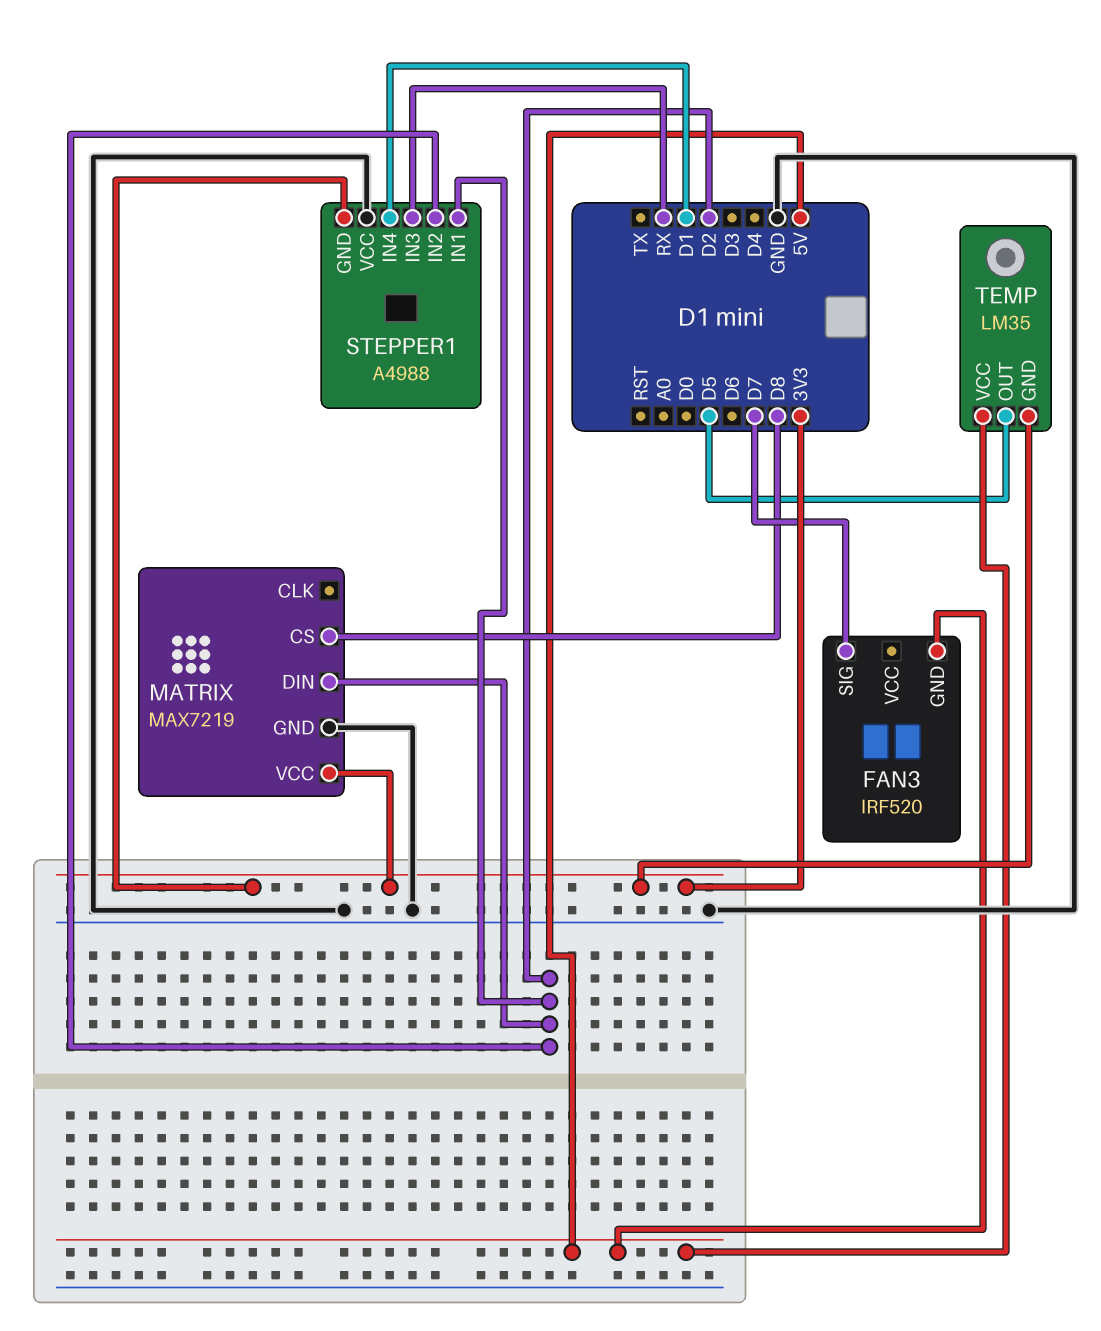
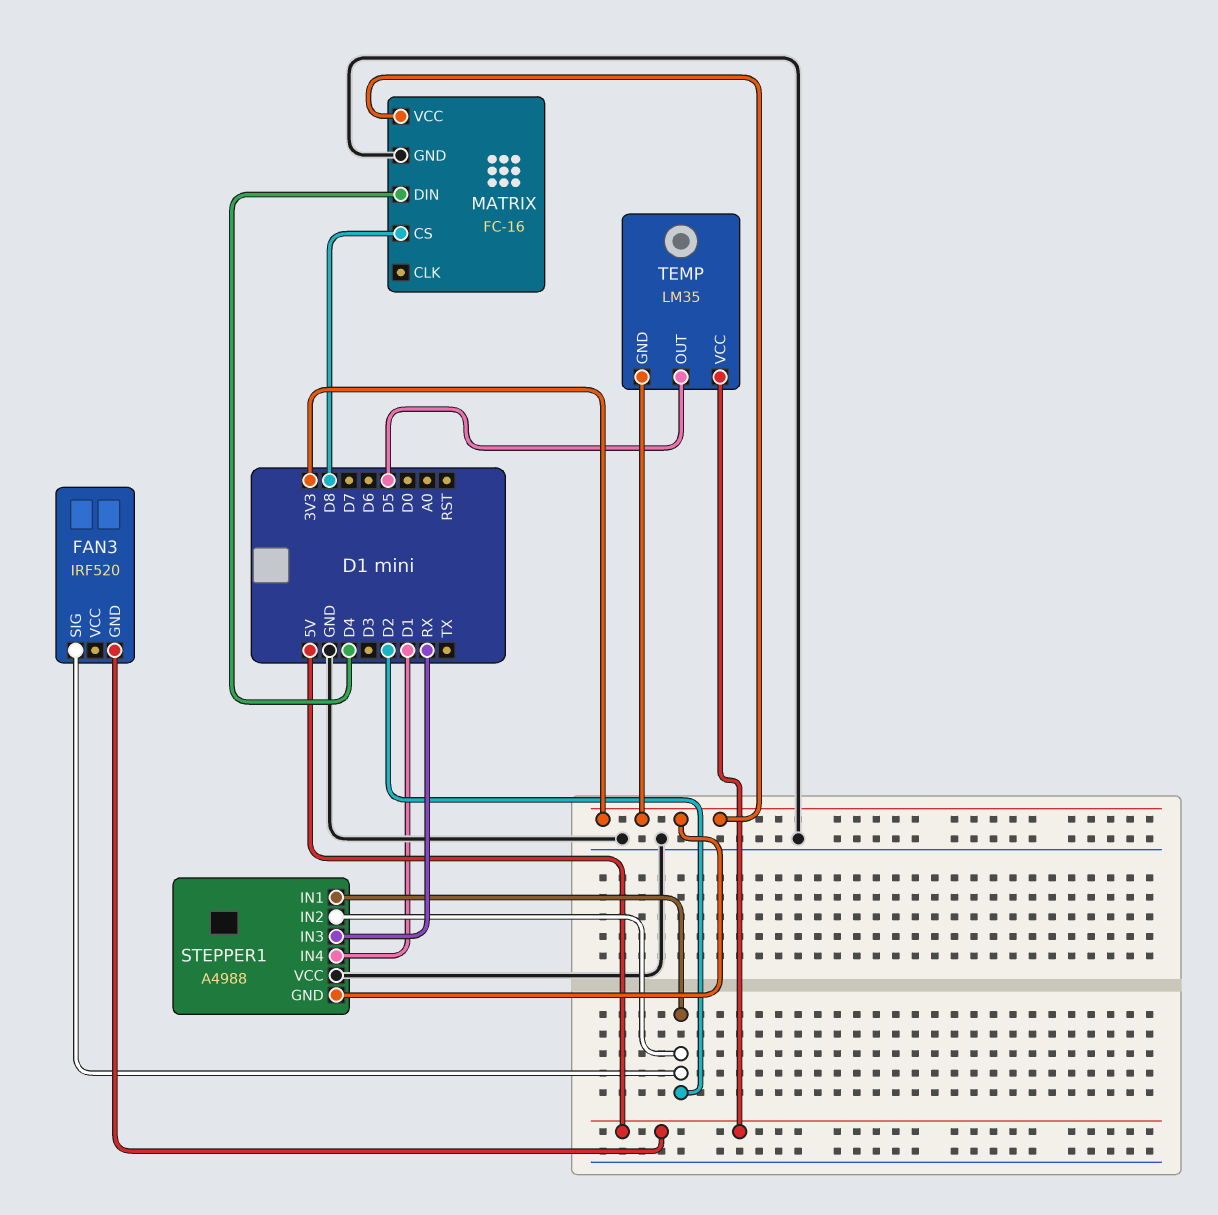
FAN3 pin SIG: D7 -> D2
MATRIX: MAX7219 -> FC-16
MATRIX pin DIN: D2 -> D4

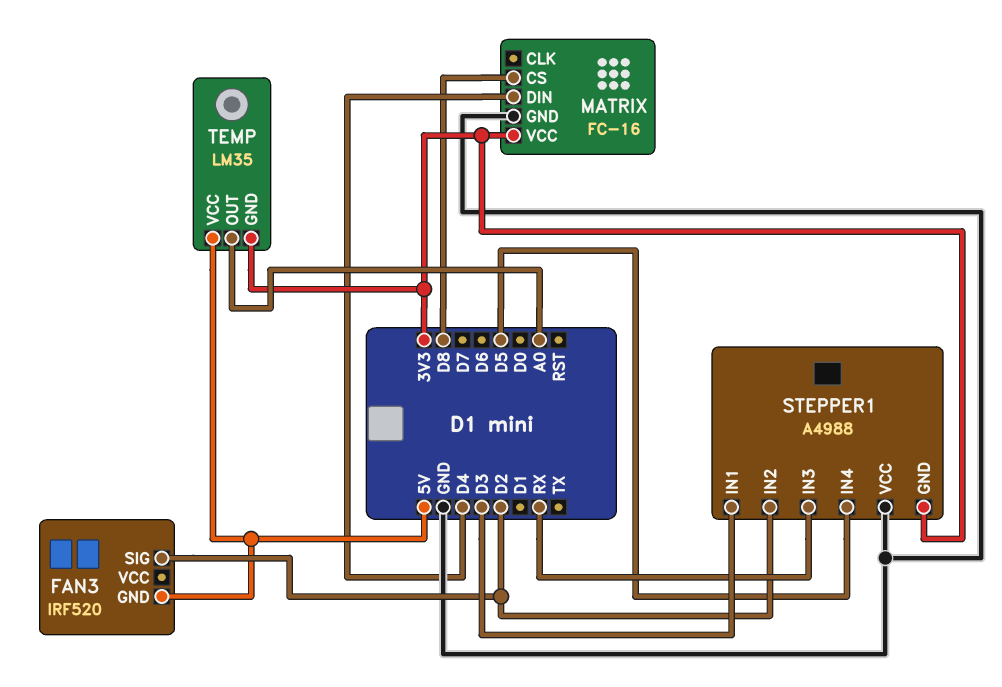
STEPPER1 pin IN1: D2 -> D3
STEPPER1 pin IN4: D1 -> D5
TEMP pin OUT: D5 -> A0

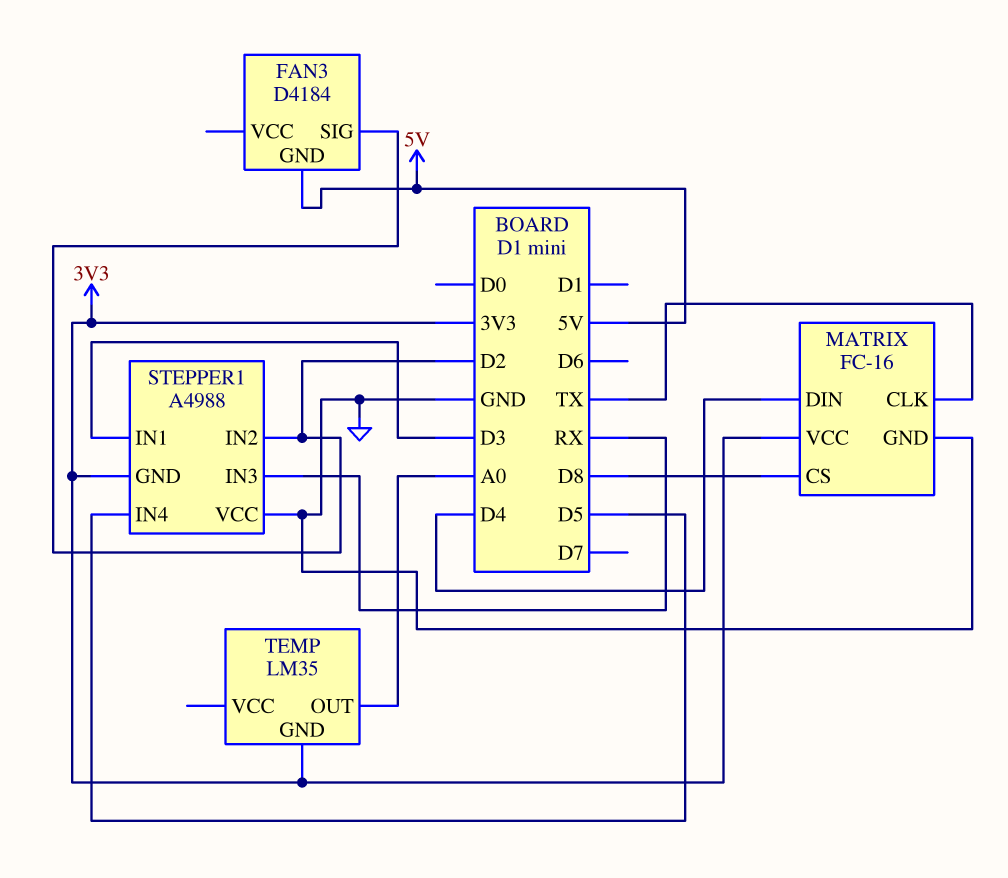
FAN3: IRF520 -> D4184
MATRIX pin CLK: none -> TX
TEMP pin VCC: 5V -> none

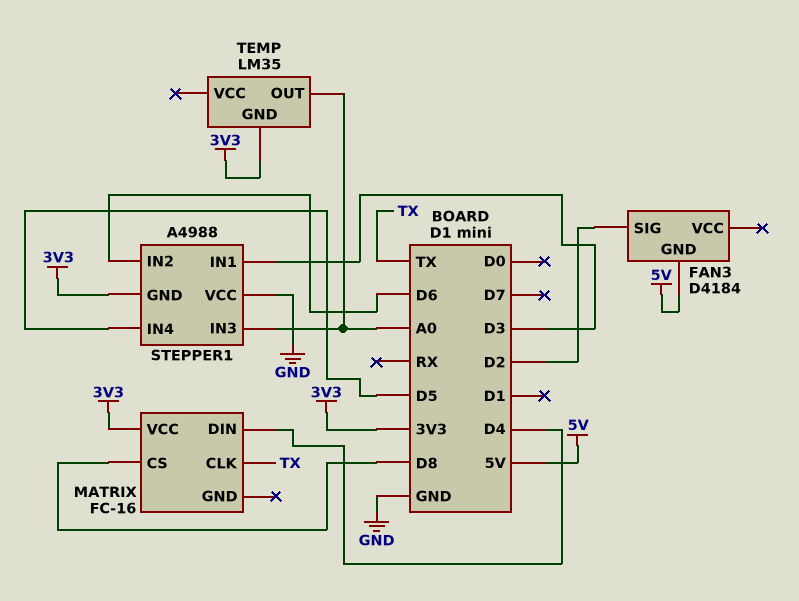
MATRIX pin GND: GND -> none
STEPPER1 pin IN2: D2 -> D6
STEPPER1 pin IN3: RX -> A0

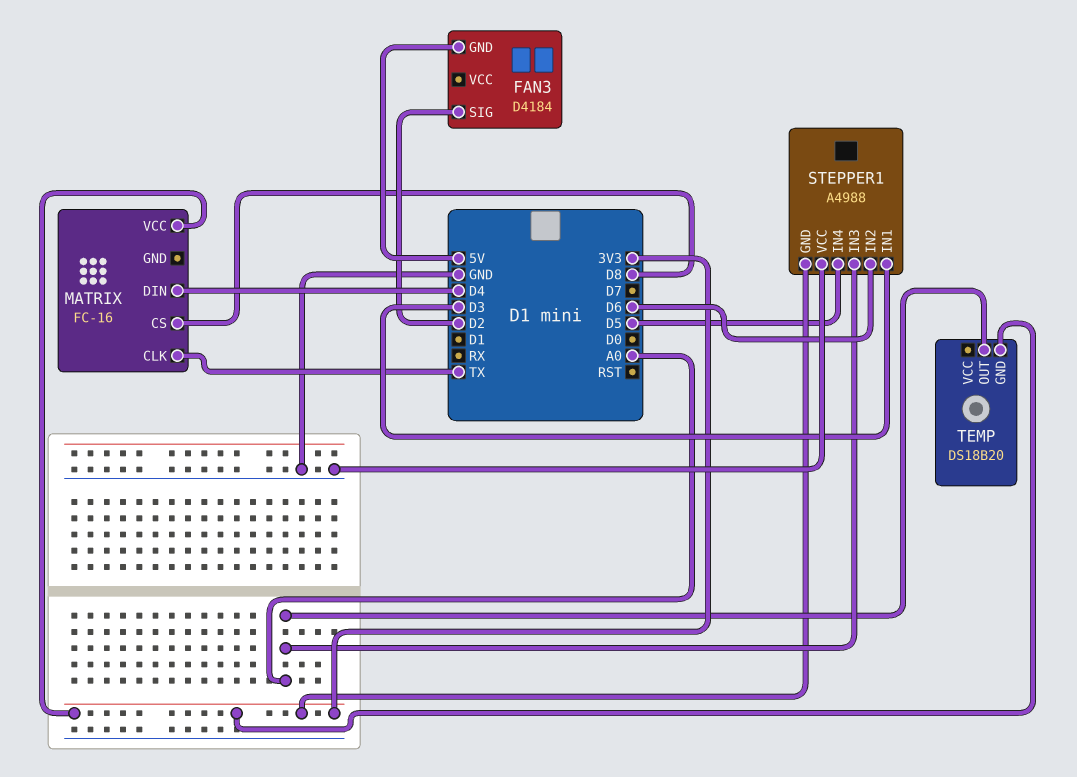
TEMP: LM35 -> DS18B20

